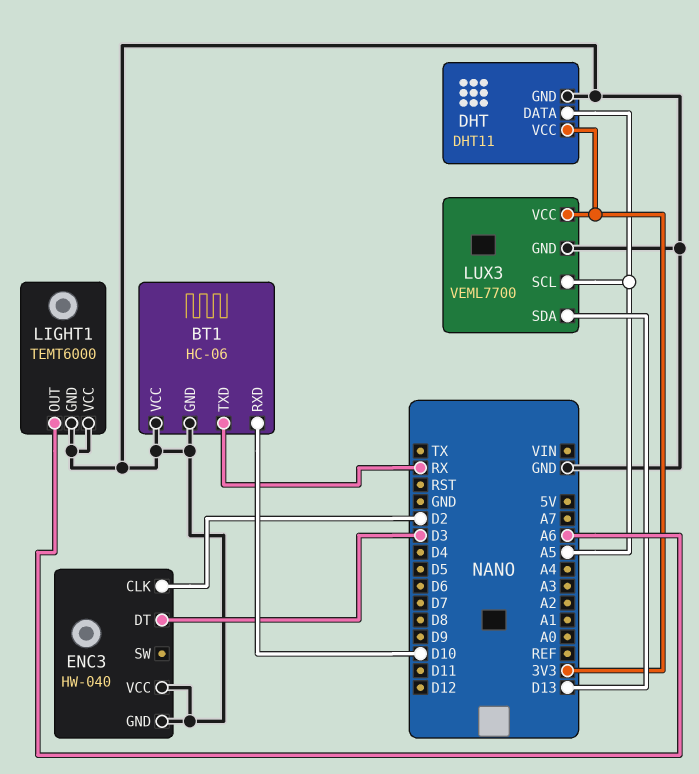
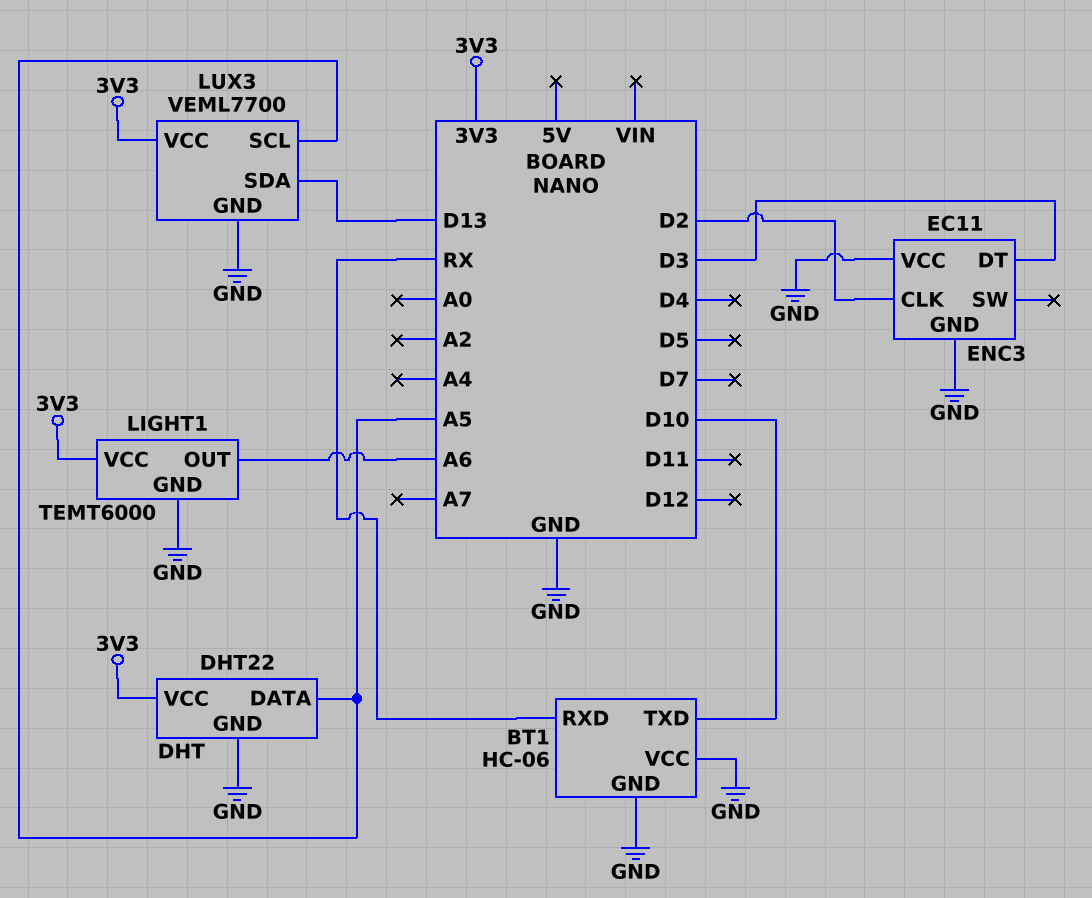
BT1 pin RXD: D10 -> RX
BT1 pin TXD: RX -> D10
DHT: DHT11 -> DHT22
ENC3: HW-040 -> EC11
LIGHT1 pin VCC: GND -> 3V3

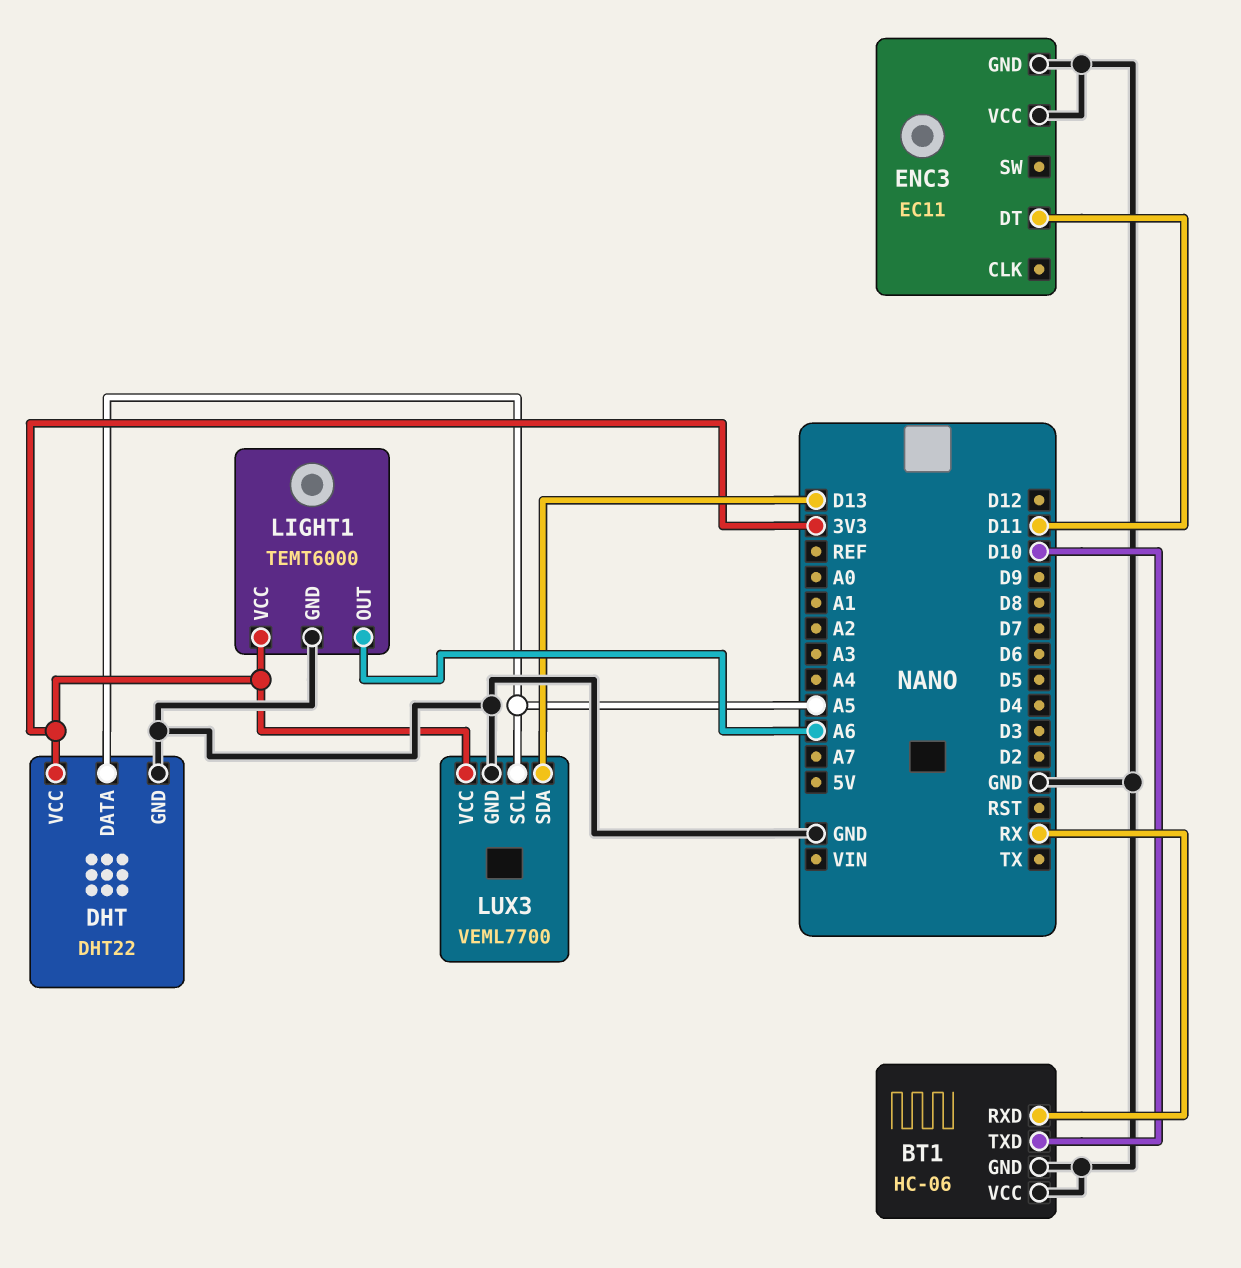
ENC3 pin CLK: D2 -> none
ENC3 pin DT: D3 -> D11

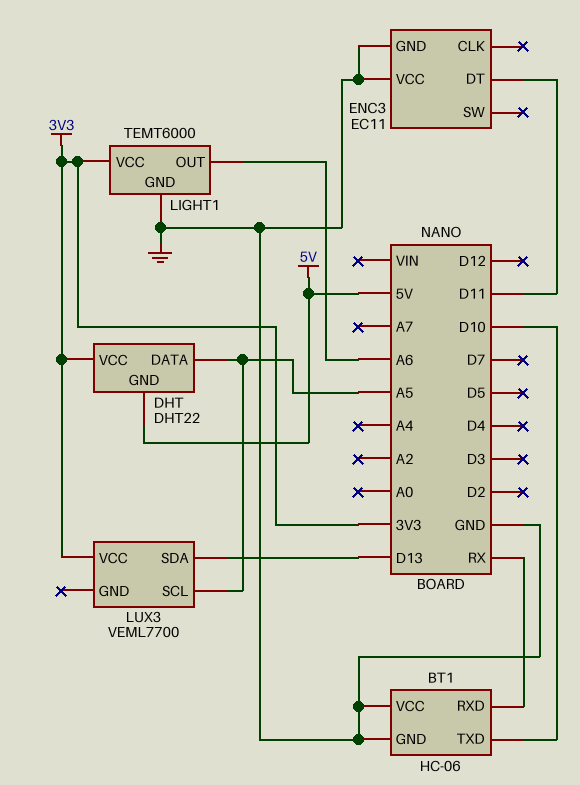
DHT pin GND: GND -> 5V
LUX3 pin GND: GND -> none

